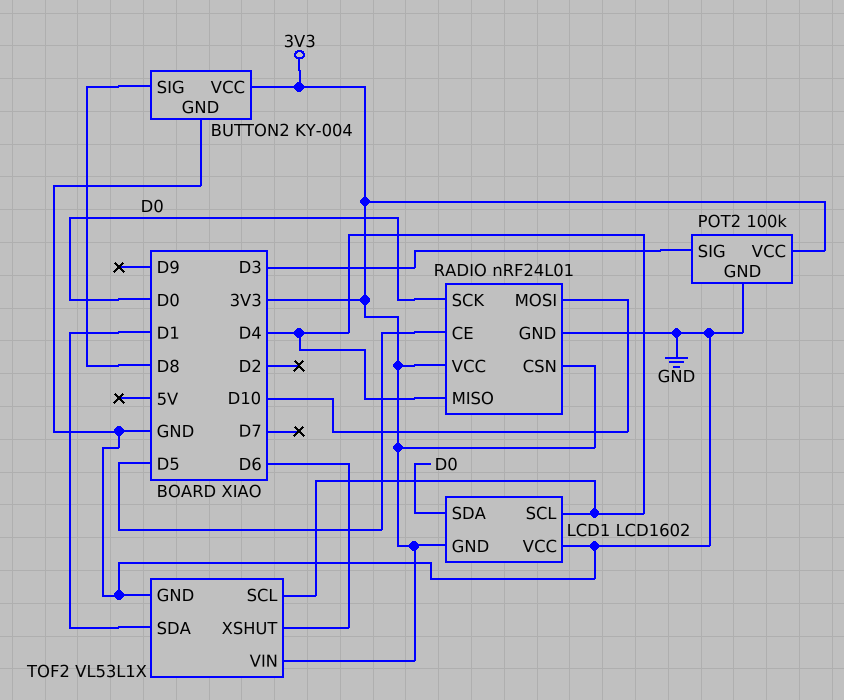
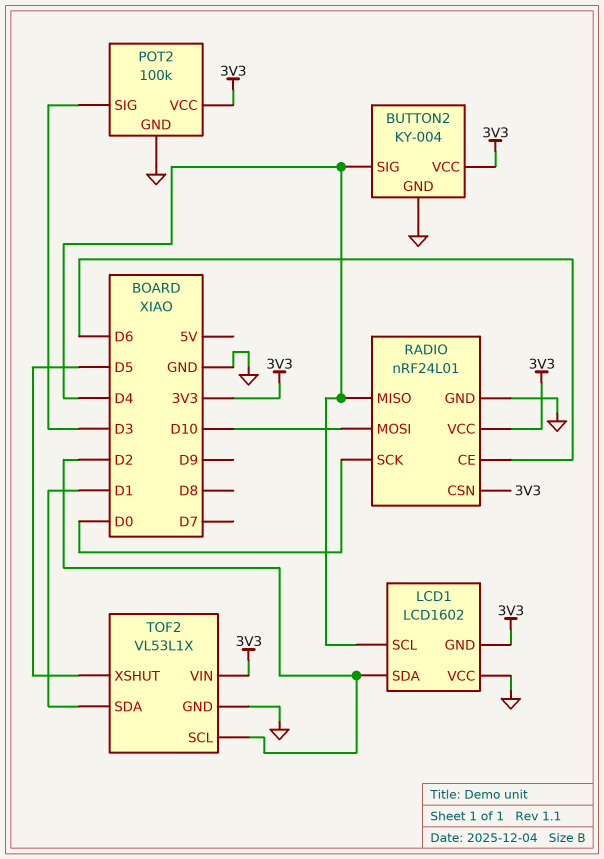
BUTTON2 pin SIG: D8 -> D4
LCD1 pin SDA: D0 -> D2
RADIO pin CE: D5 -> D6
TOF2 pin SCL: D4 -> D2
TOF2 pin XSHUT: D6 -> D5

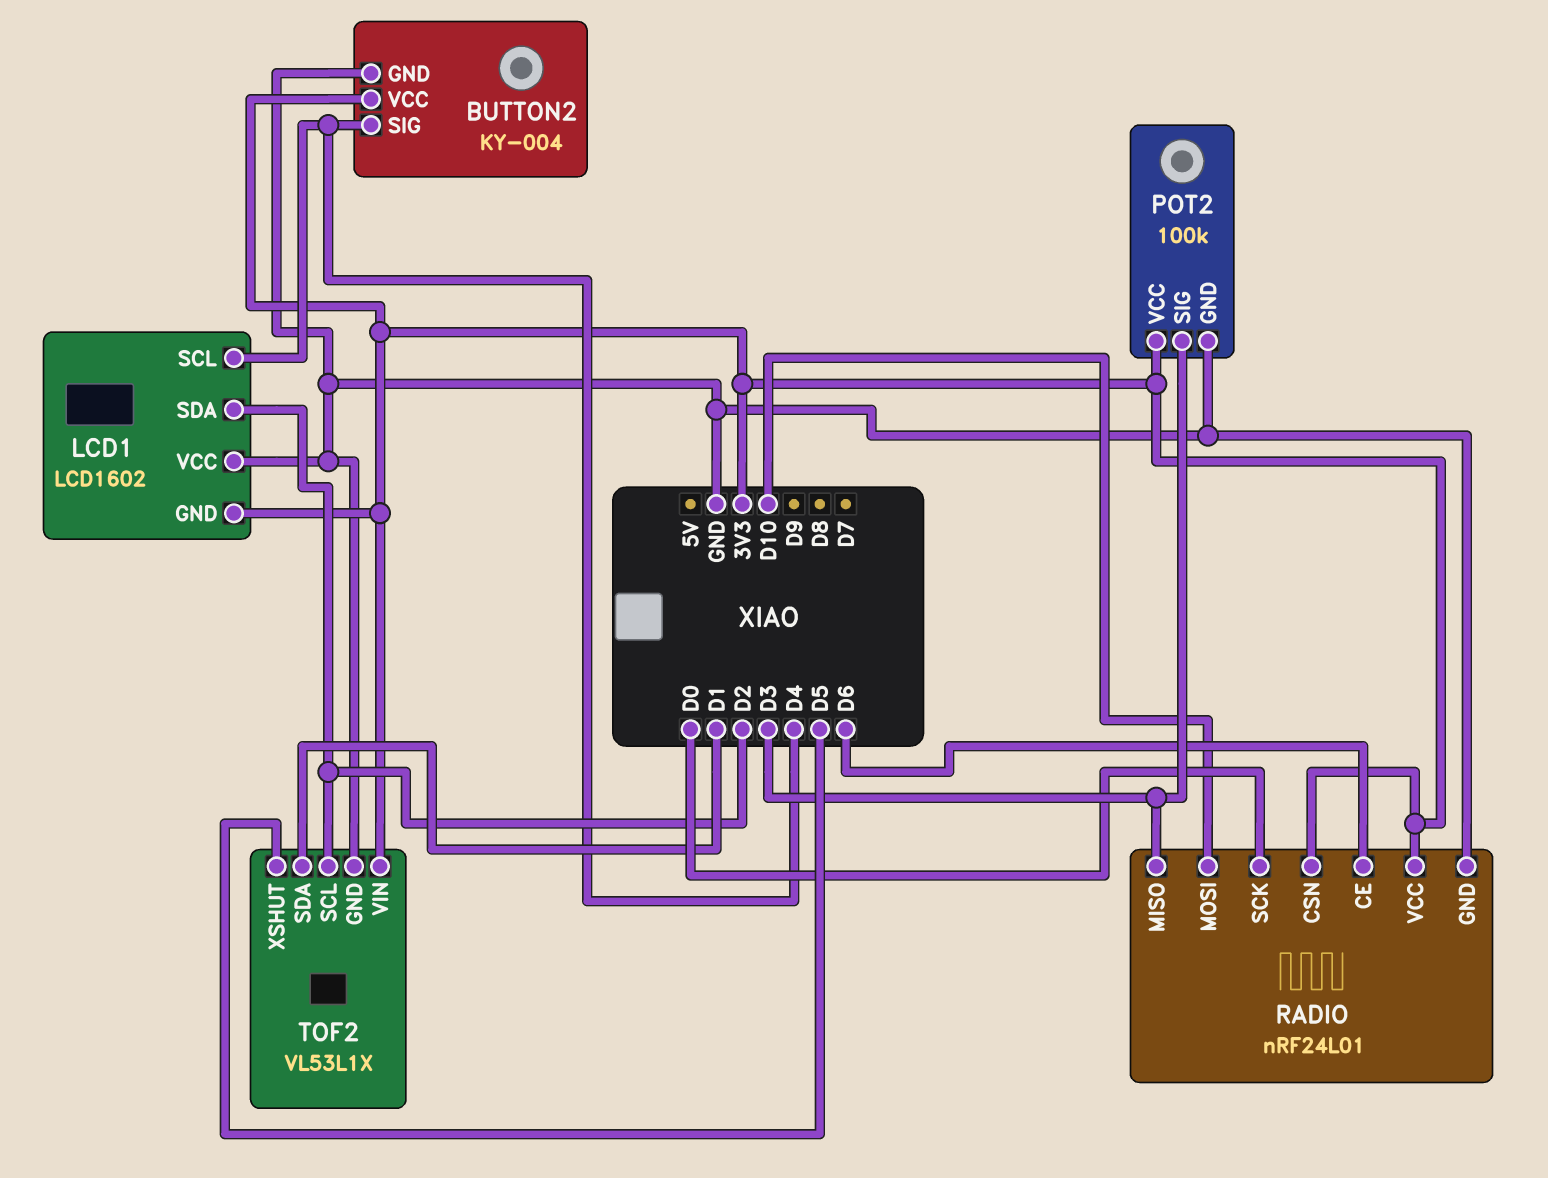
RADIO pin MISO: D4 -> D3

